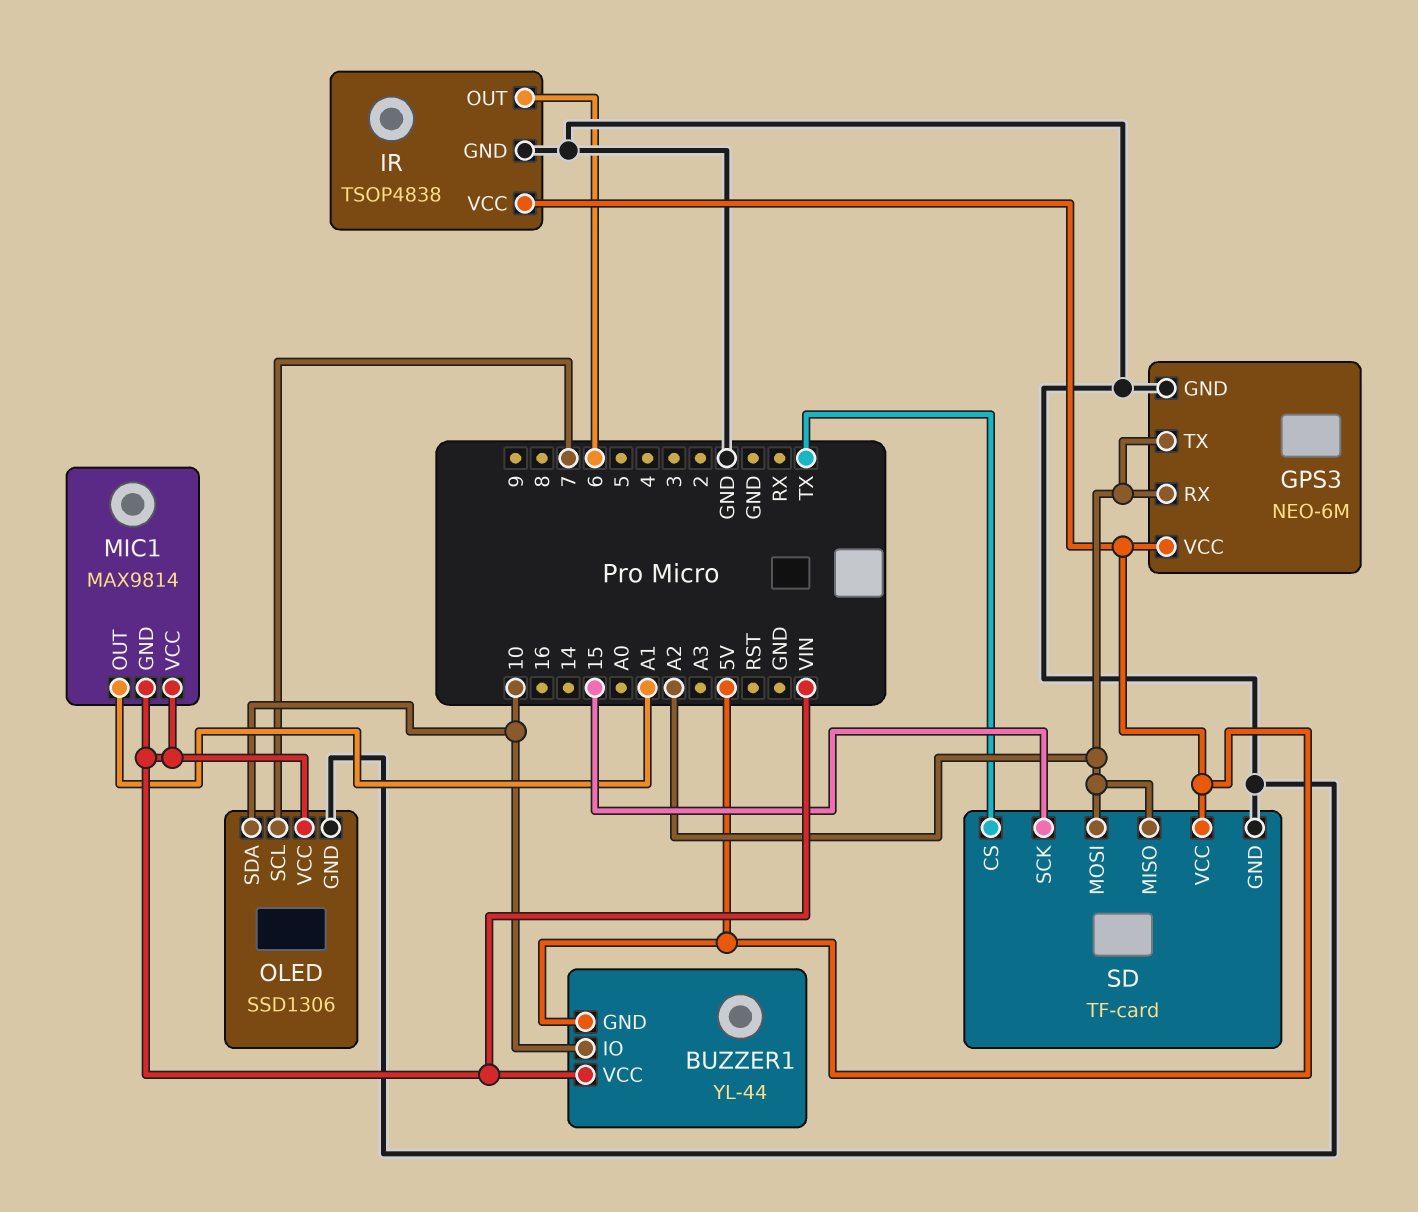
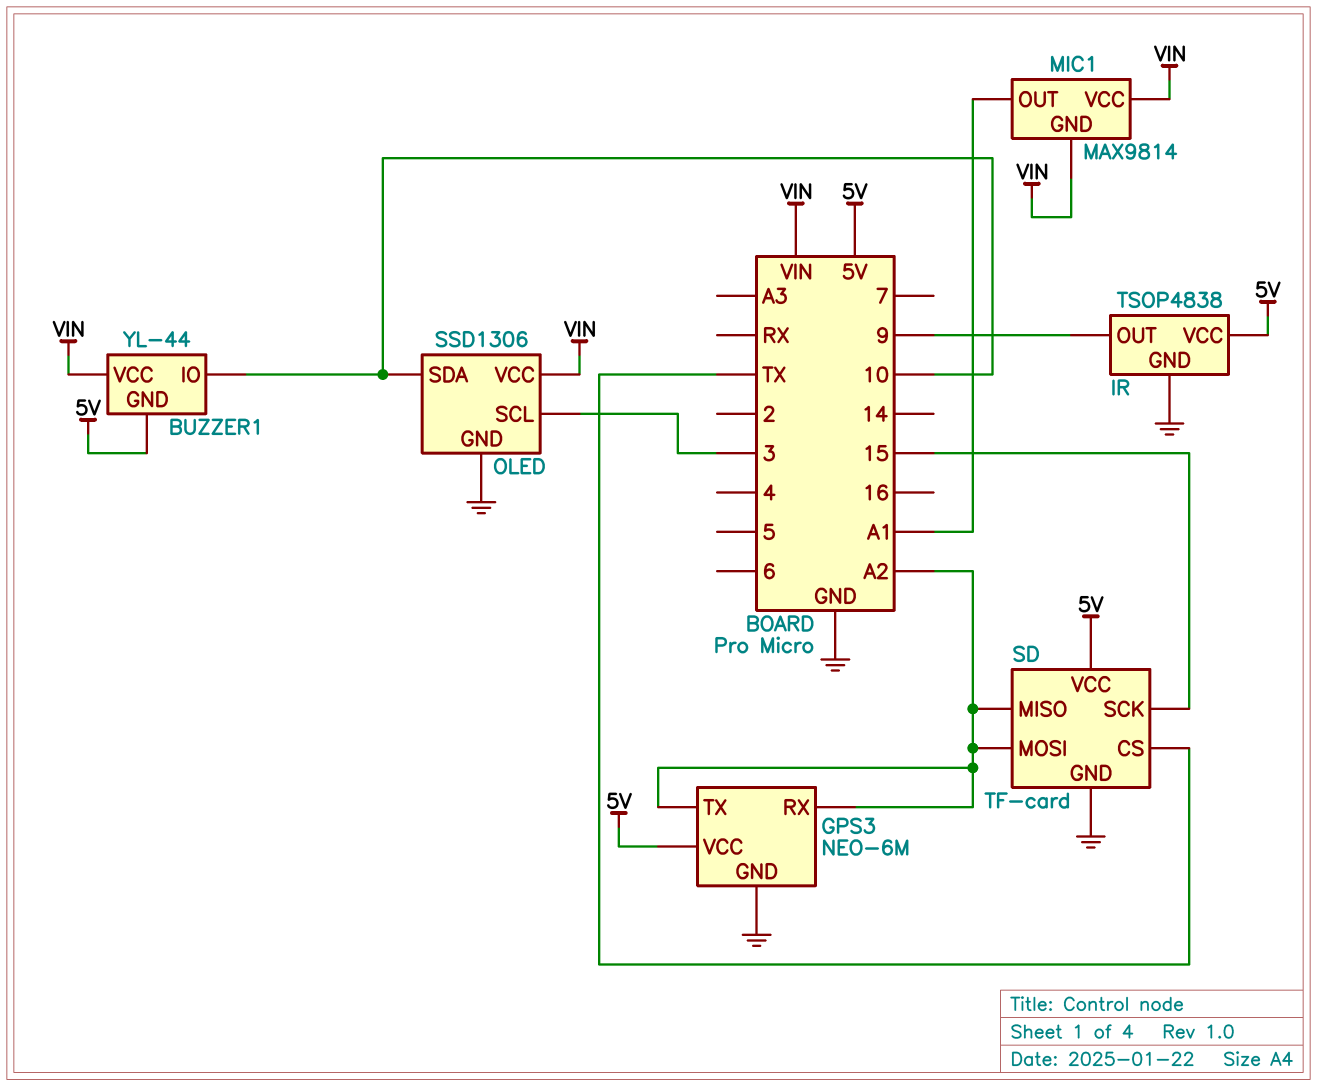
IR pin OUT: 6 -> 9
OLED pin SCL: 7 -> 3

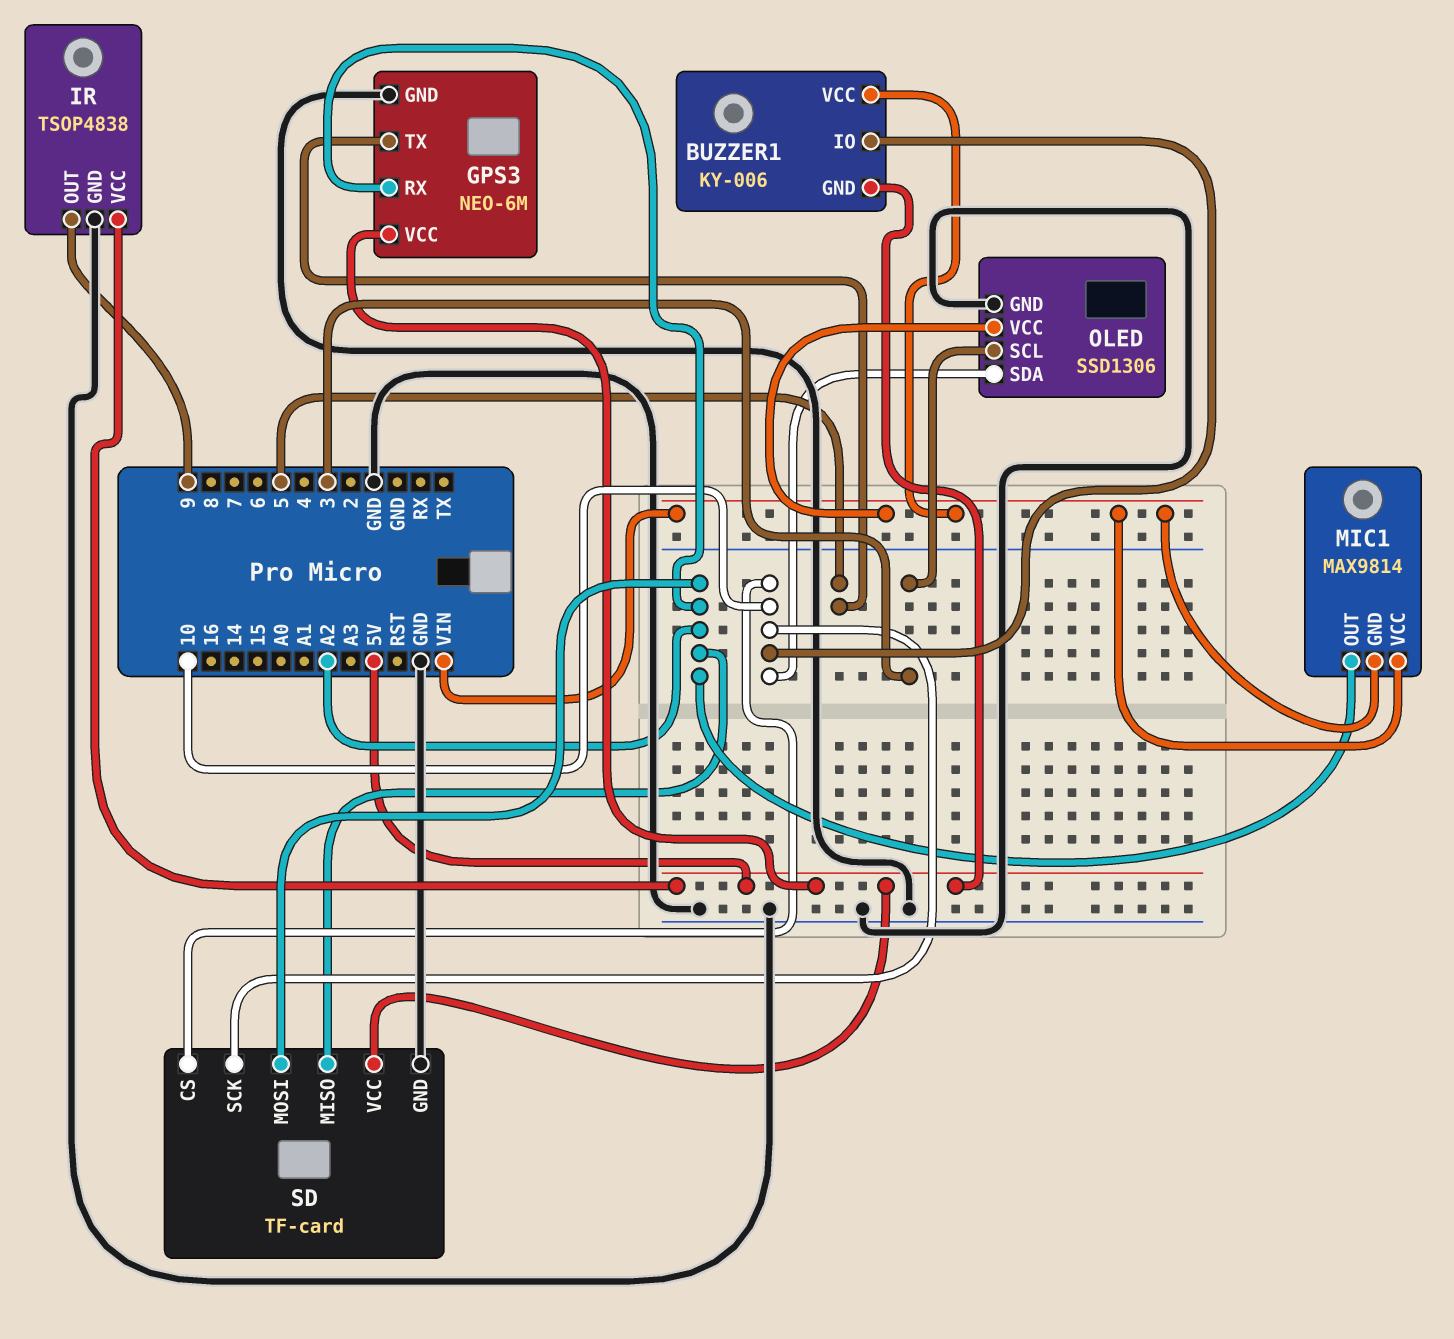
BUZZER1: YL-44 -> KY-006
GPS3 pin TX: A2 -> 5
MIC1 pin OUT: A1 -> A2
SD pin CS: TX -> 10
SD pin SCK: 15 -> 10

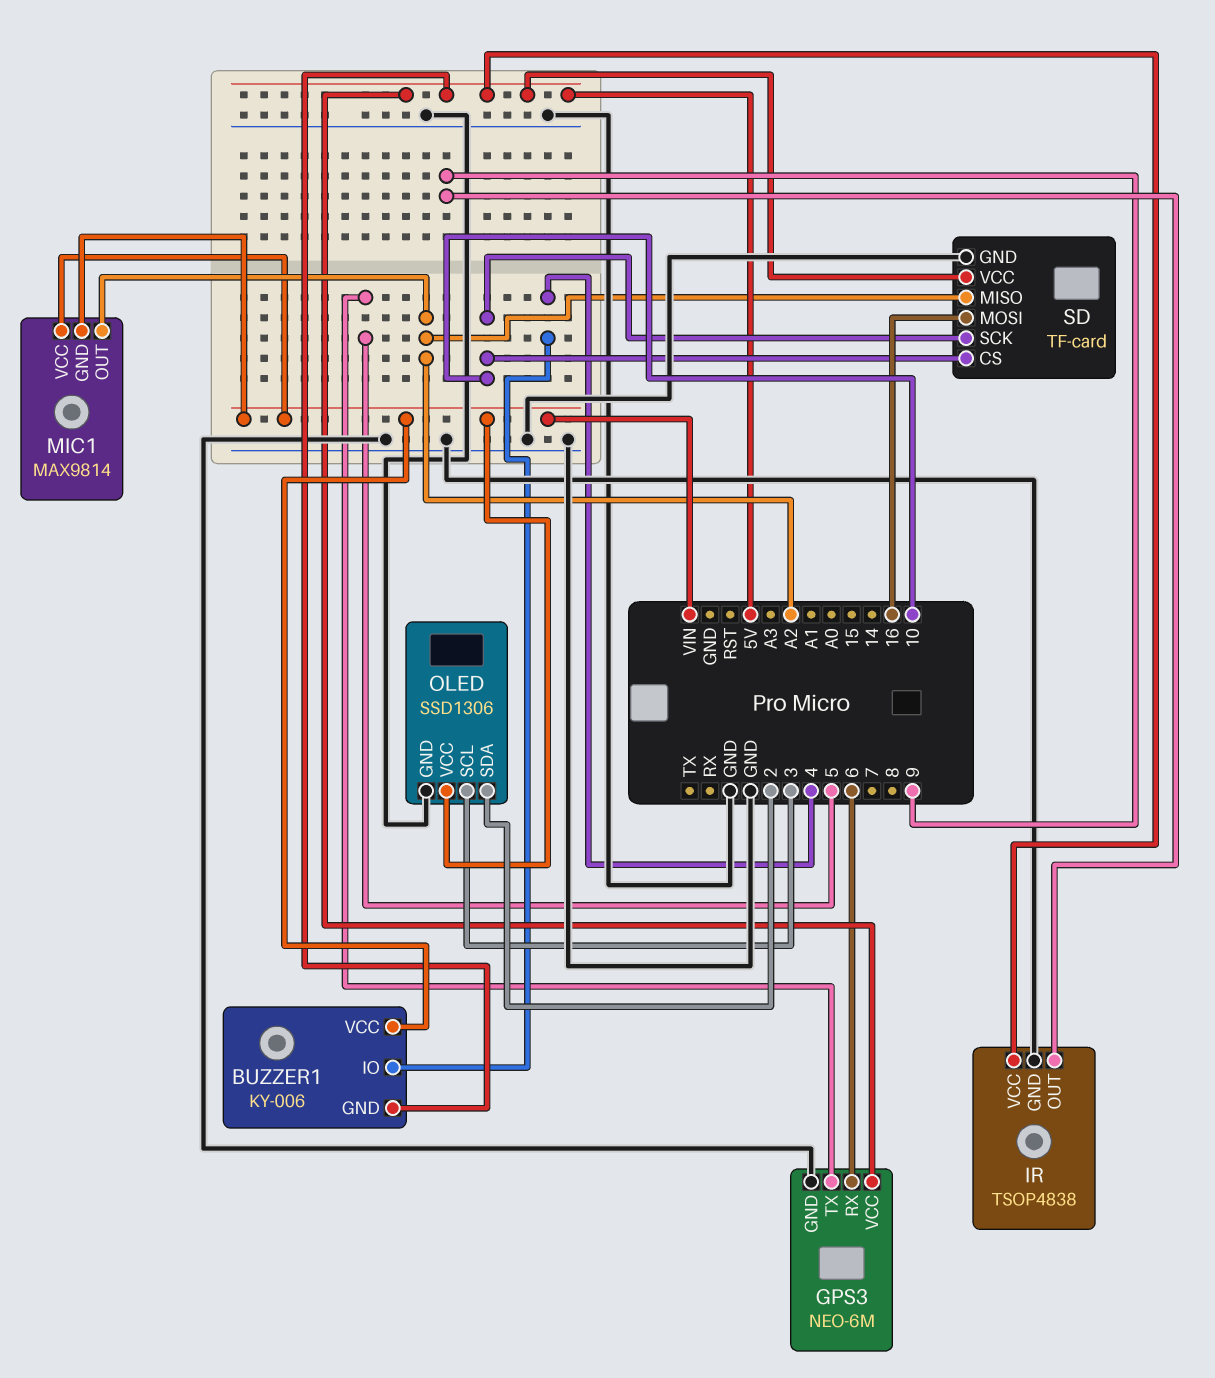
BUZZER1 pin IO: 10 -> 4
GPS3 pin RX: A2 -> 6
OLED pin SDA: 10 -> 2
SD pin MOSI: A2 -> 16

